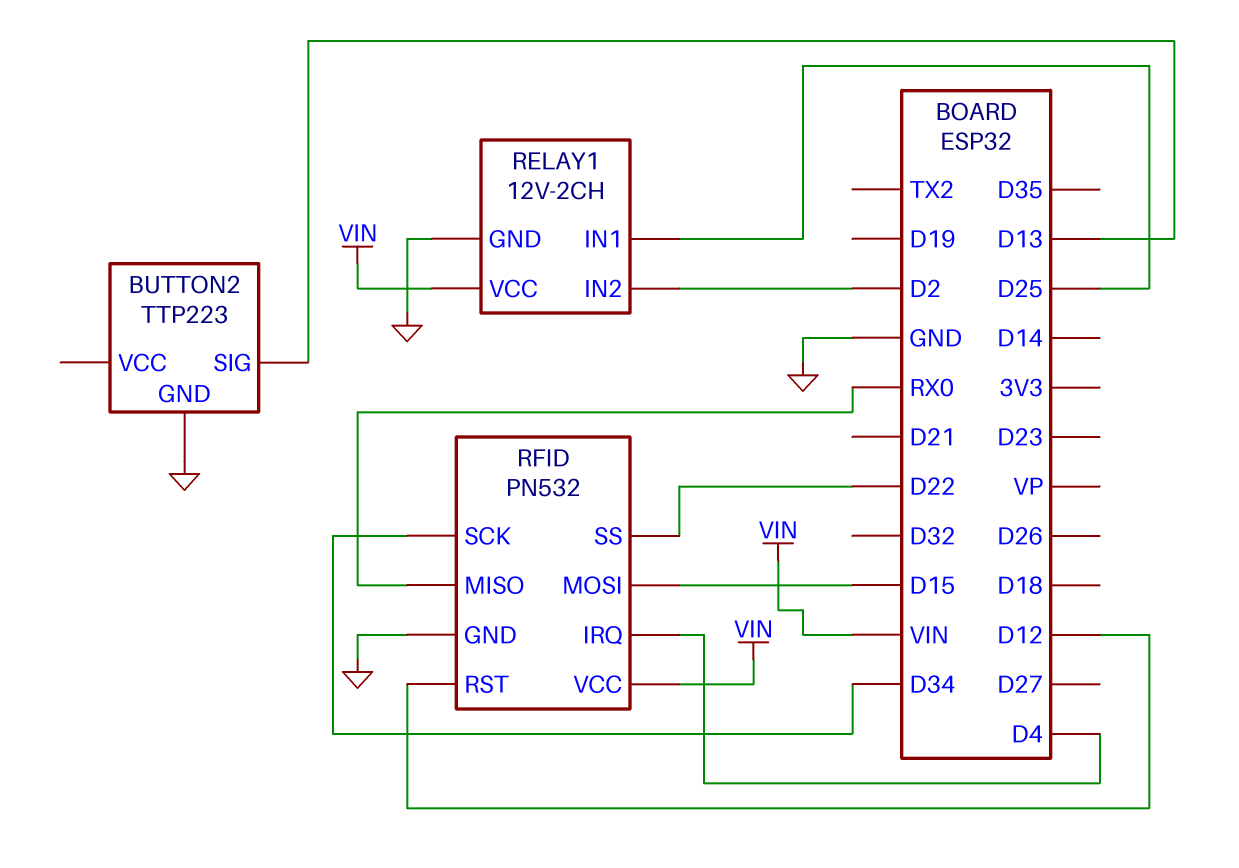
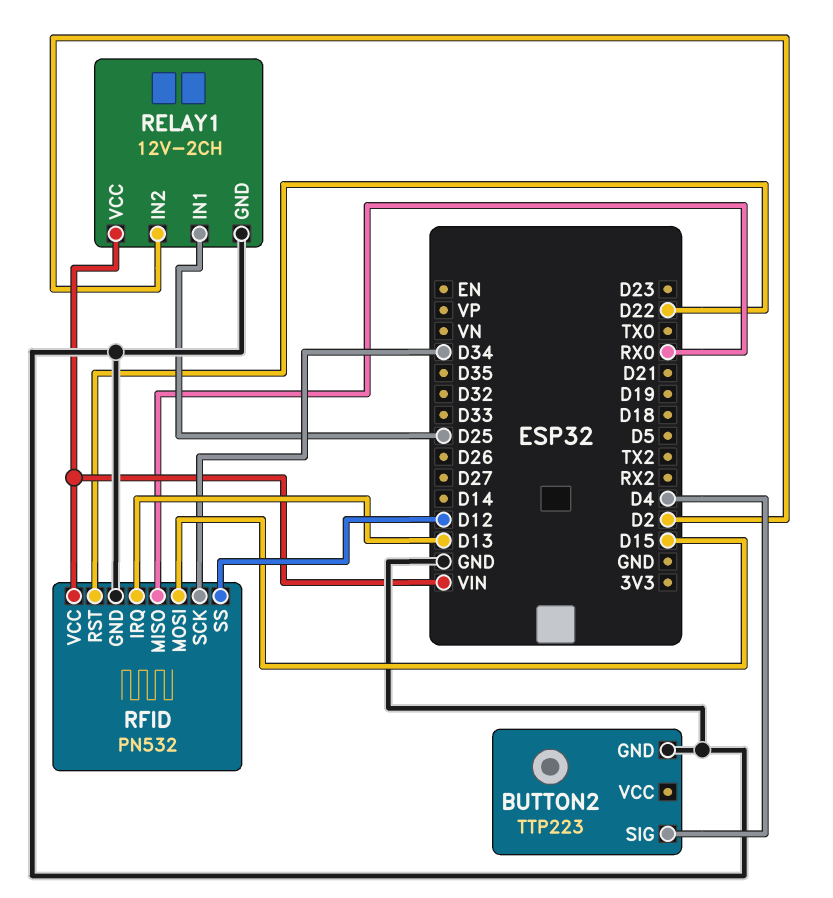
BUTTON2 pin SIG: D13 -> D4
RFID pin IRQ: D4 -> D13
RFID pin RST: D12 -> D22
RFID pin SS: D22 -> D12

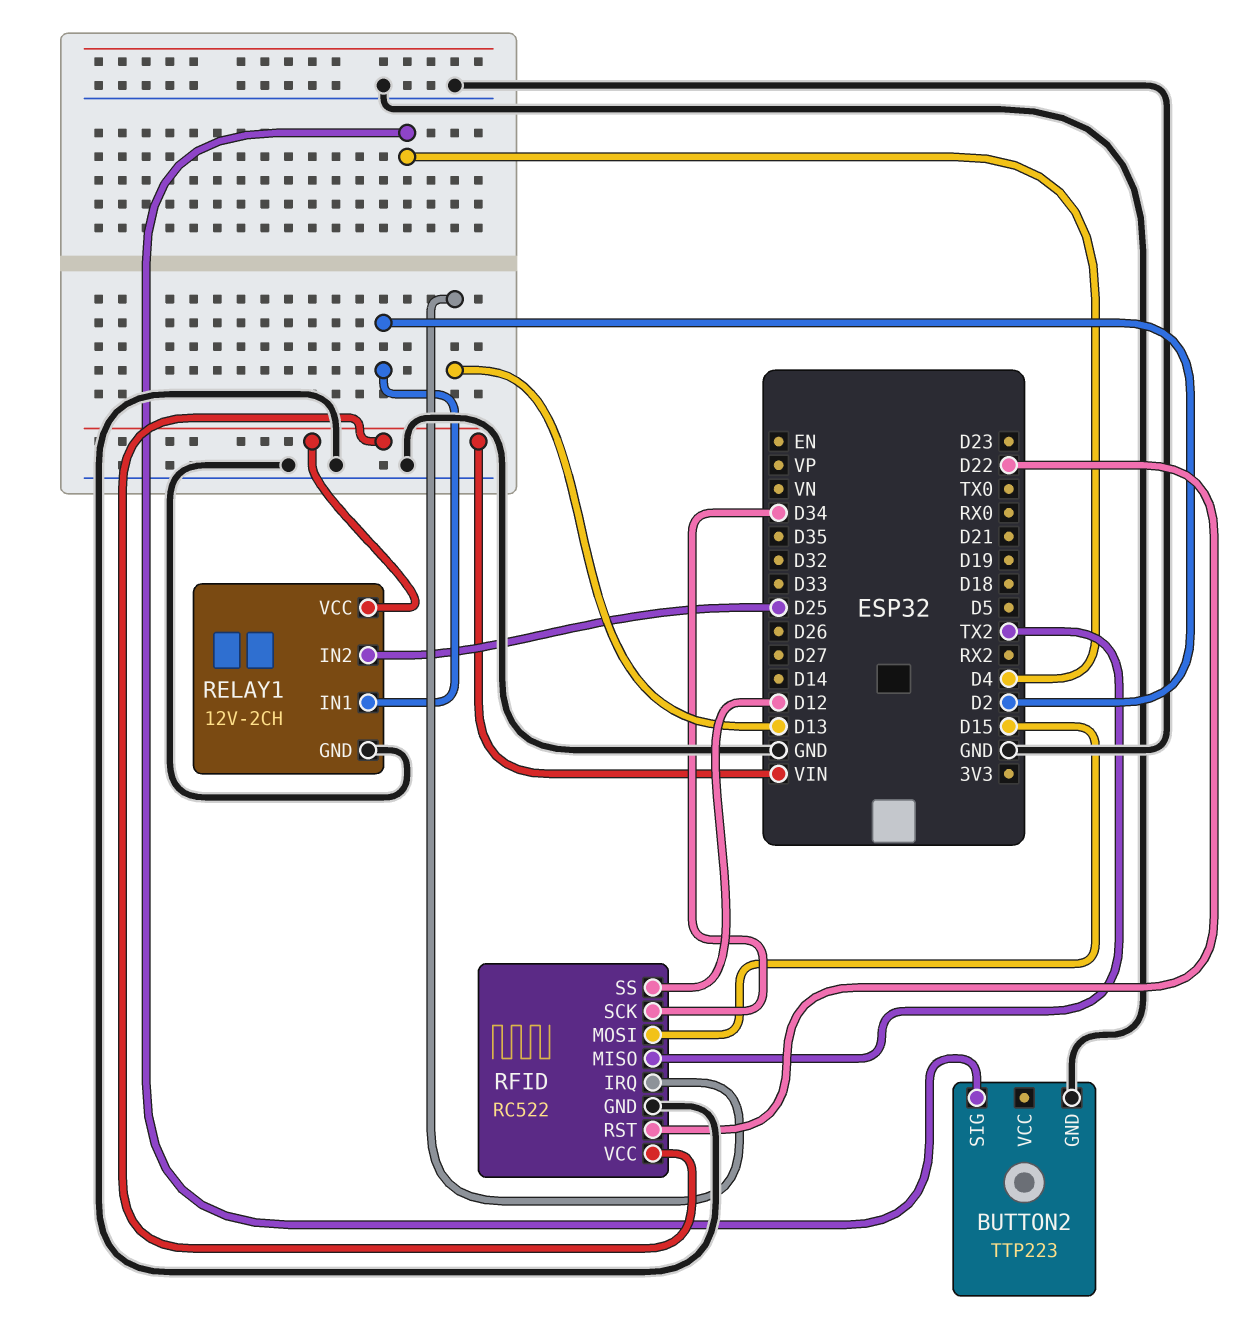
RELAY1 pin IN1: D25 -> D2
RELAY1 pin IN2: D2 -> D25
RFID: PN532 -> RC522
RFID pin MISO: RX0 -> TX2

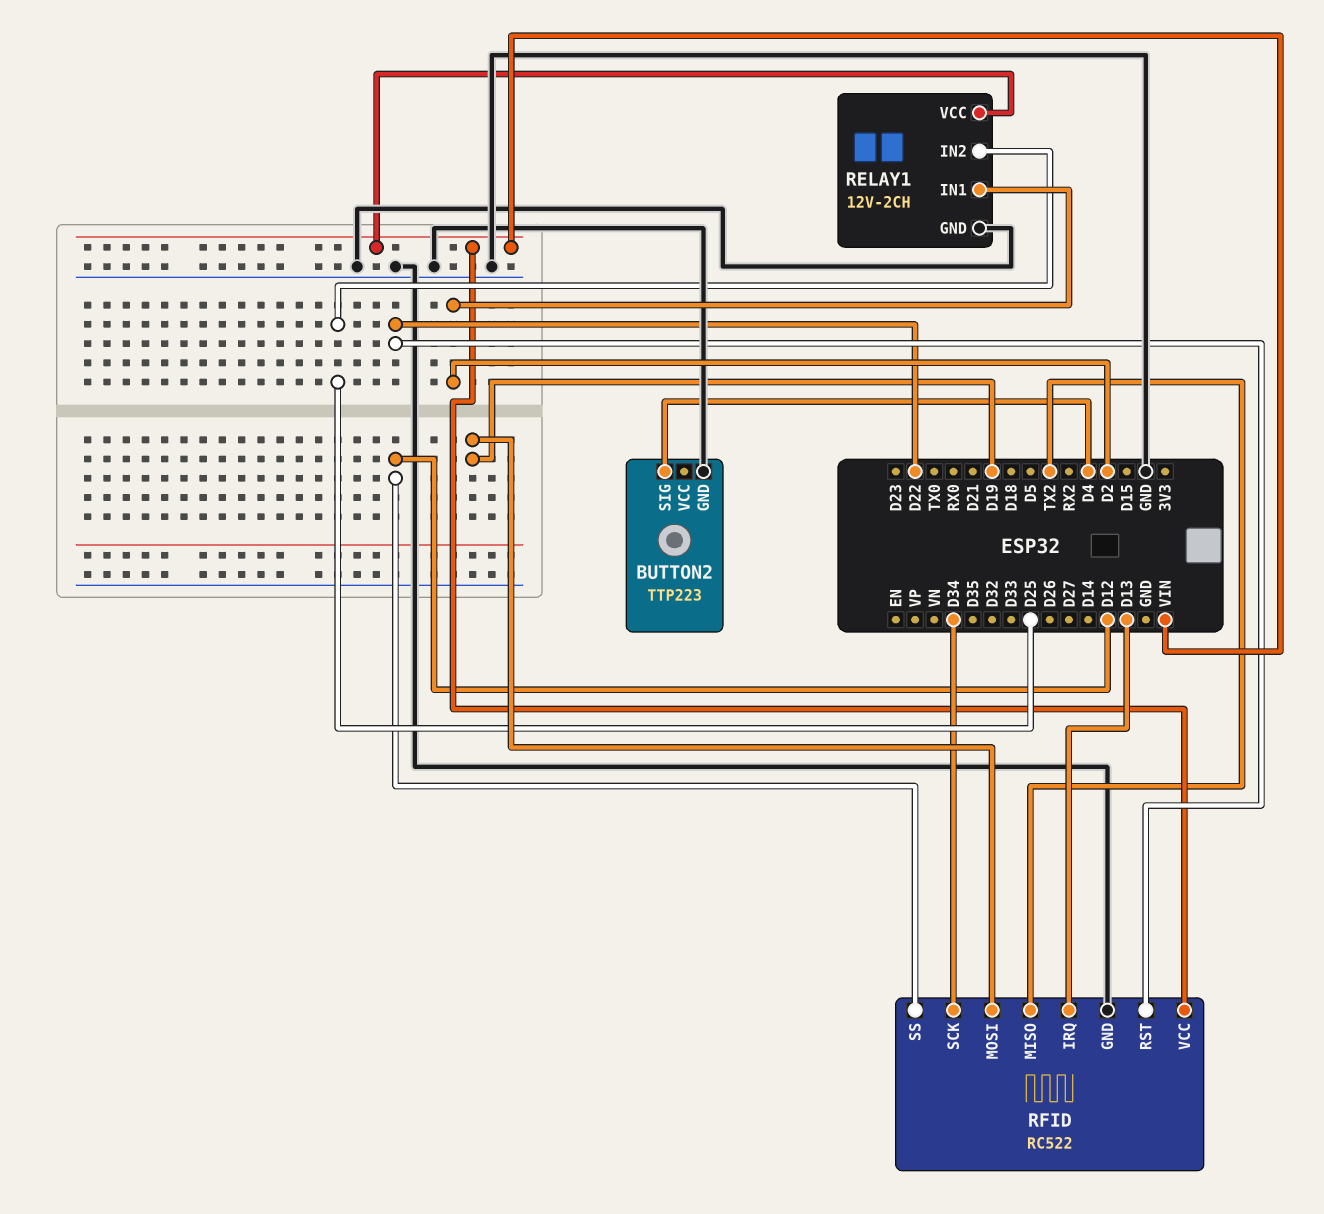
RFID pin MOSI: D15 -> D19

